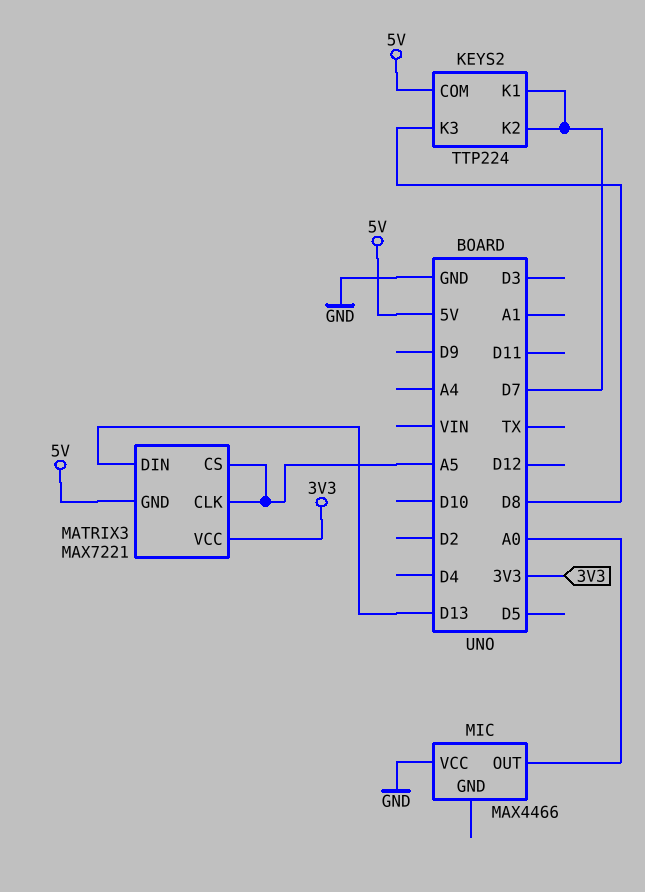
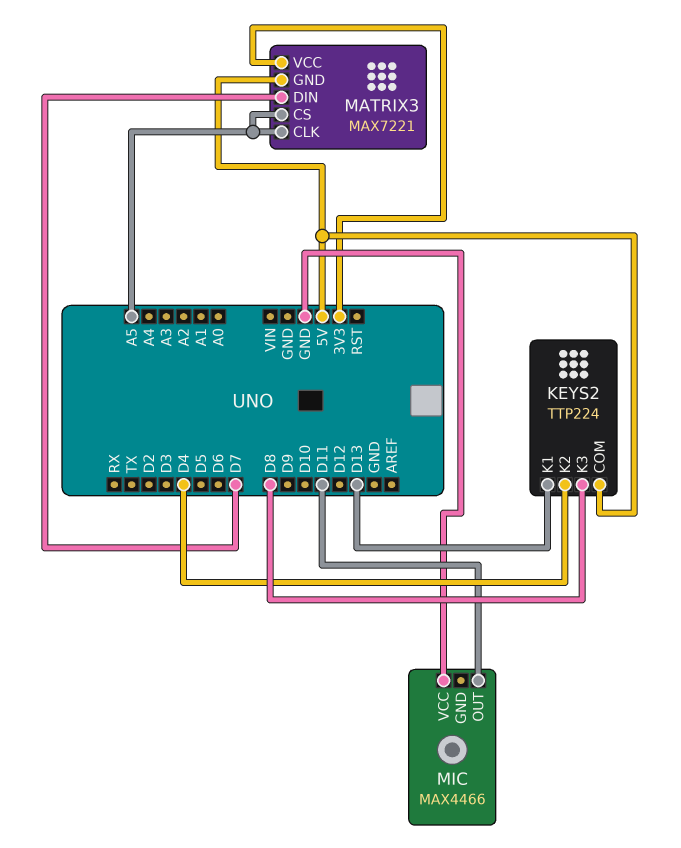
KEYS2 pin K1: D7 -> D13
KEYS2 pin K2: D7 -> D4
MATRIX3 pin DIN: D13 -> D7
MIC pin OUT: A0 -> D11

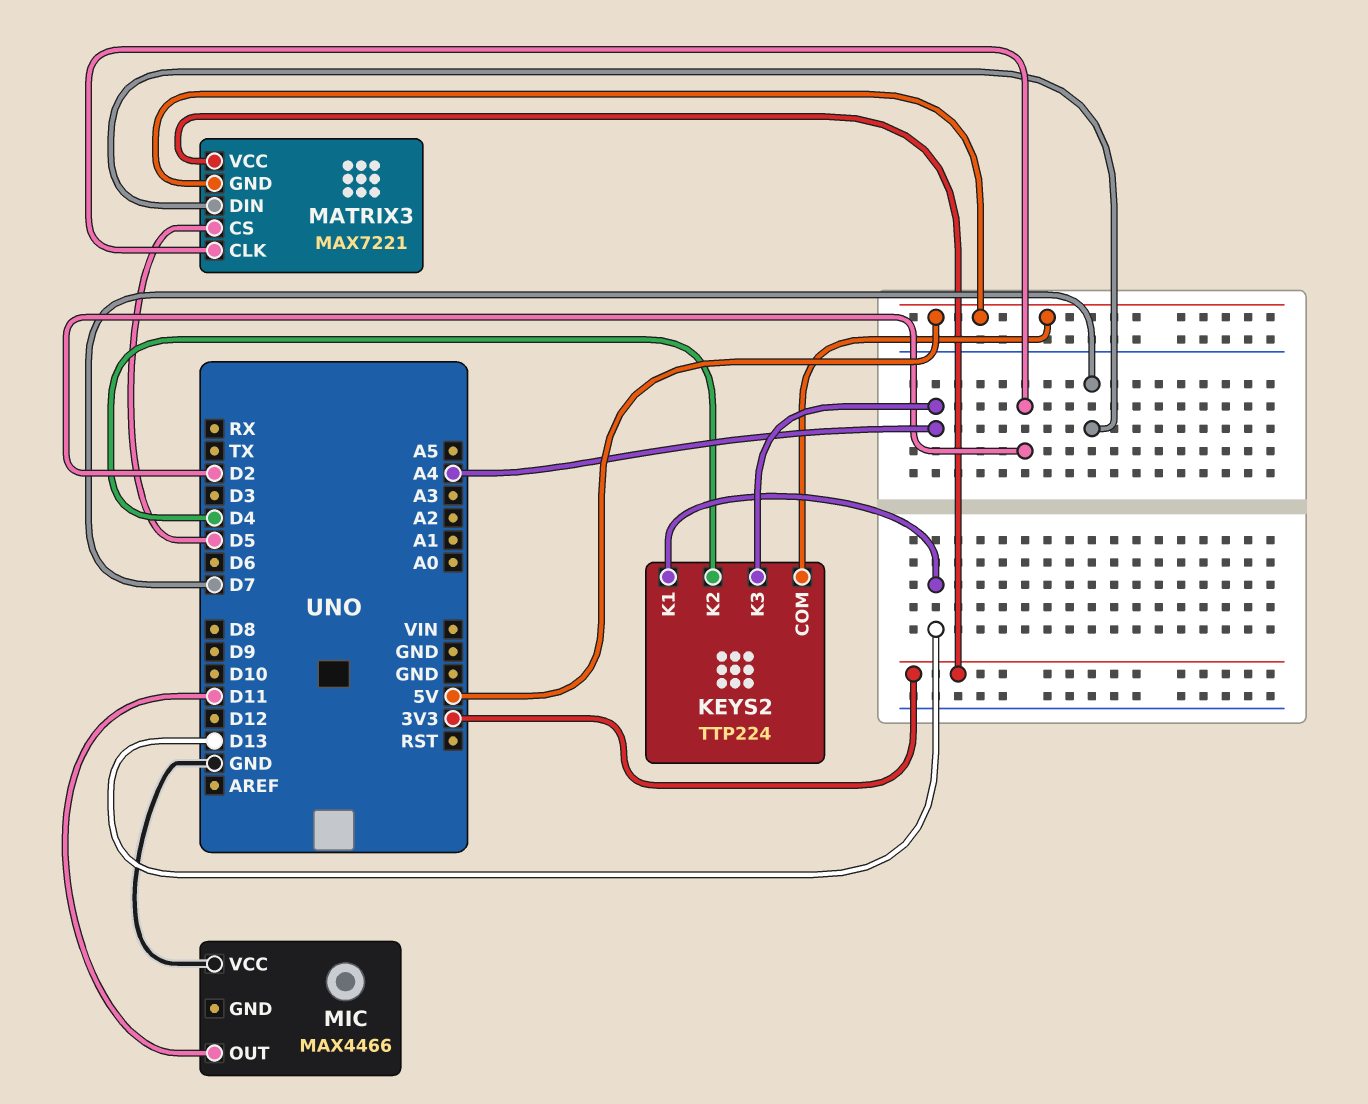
KEYS2 pin K3: D8 -> A4
MATRIX3 pin CLK: A5 -> D2
MATRIX3 pin CS: A5 -> D5

